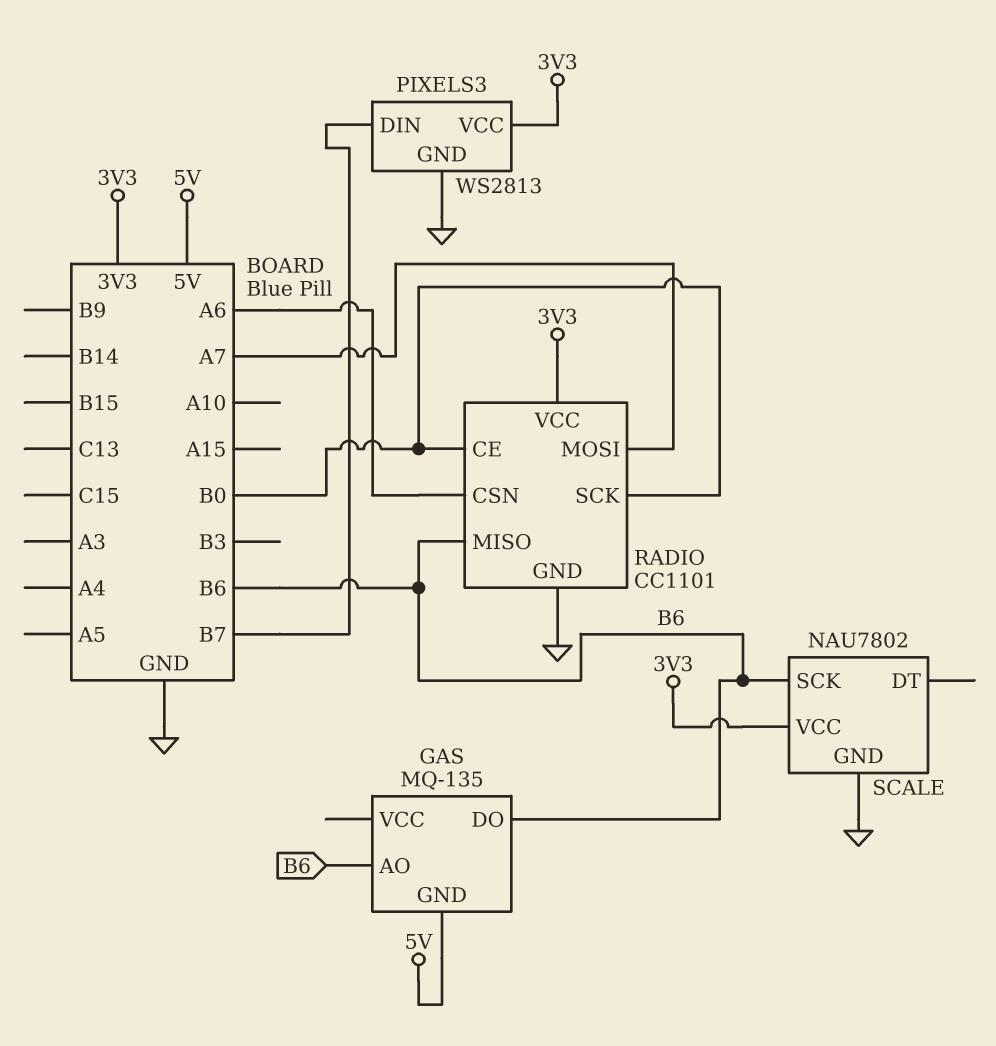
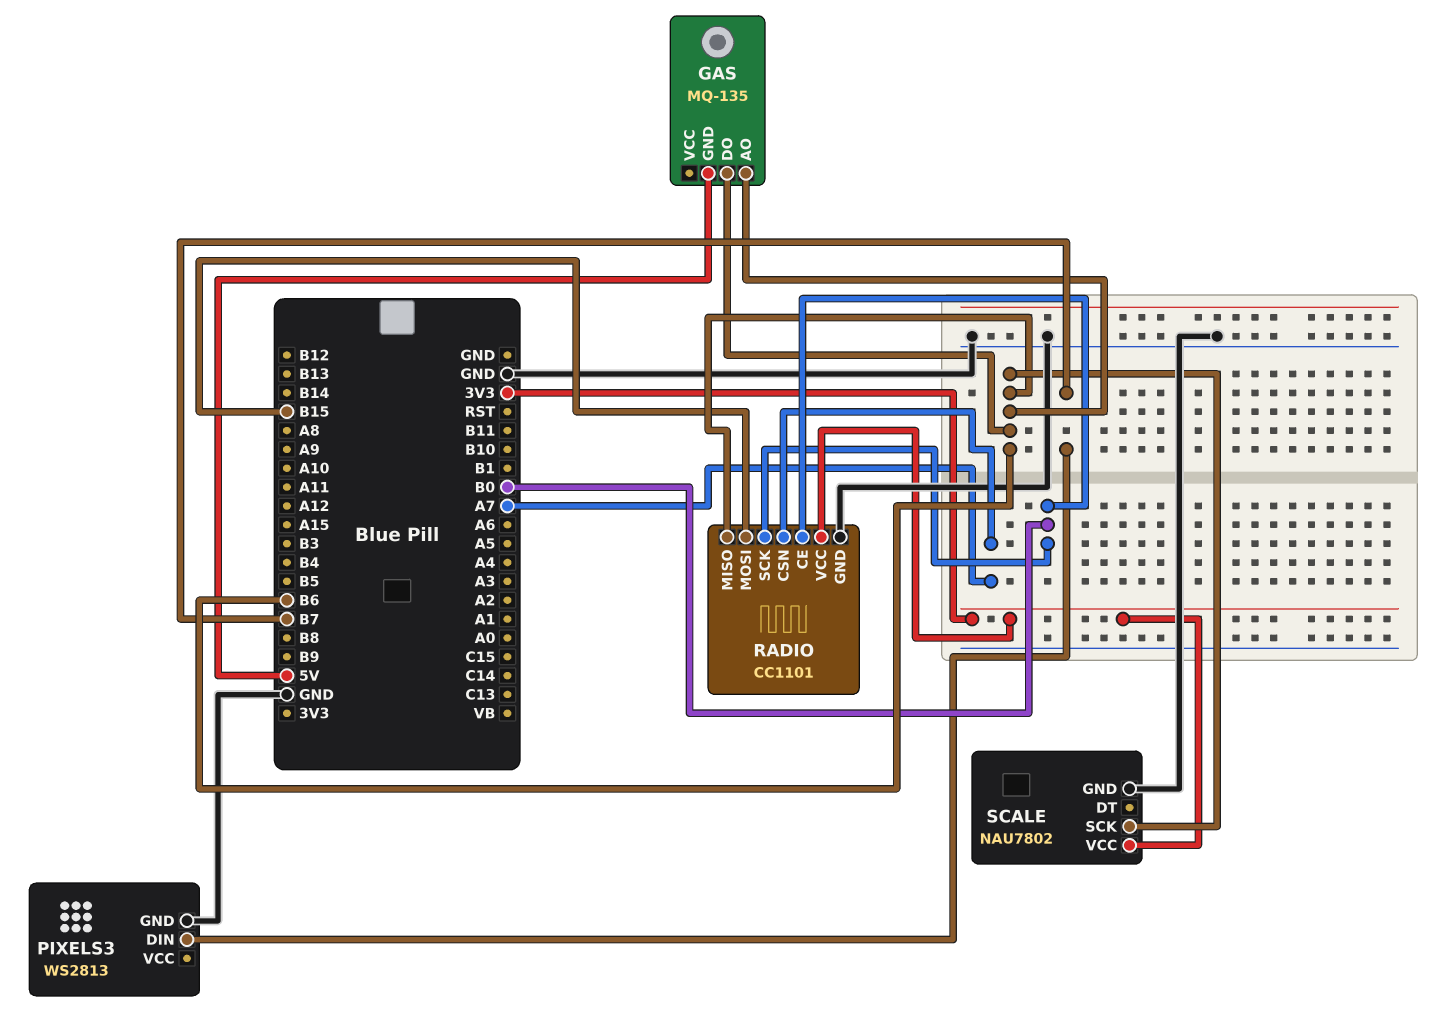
PIXELS3 pin VCC: 3V3 -> none
RADIO pin CSN: A6 -> A7
RADIO pin MOSI: A7 -> B15

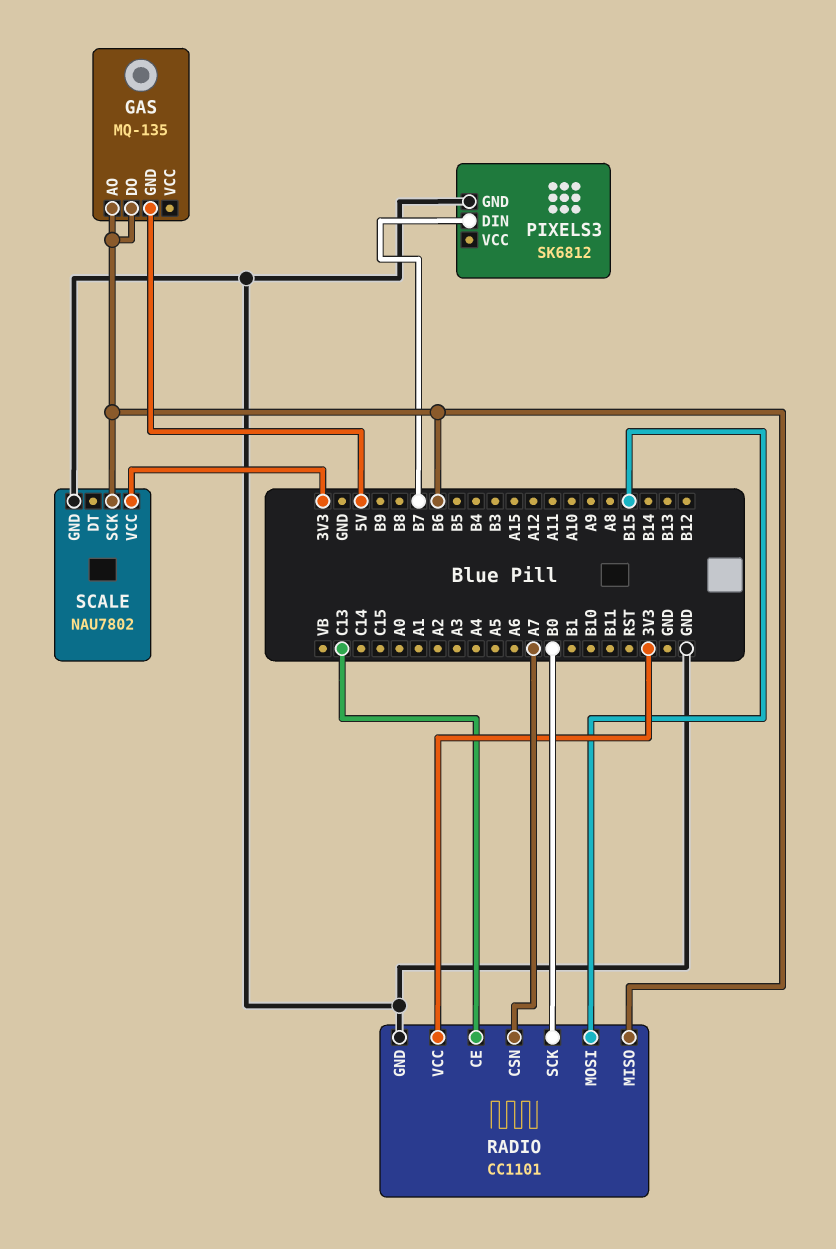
PIXELS3: WS2813 -> SK6812
RADIO pin CE: B0 -> C13

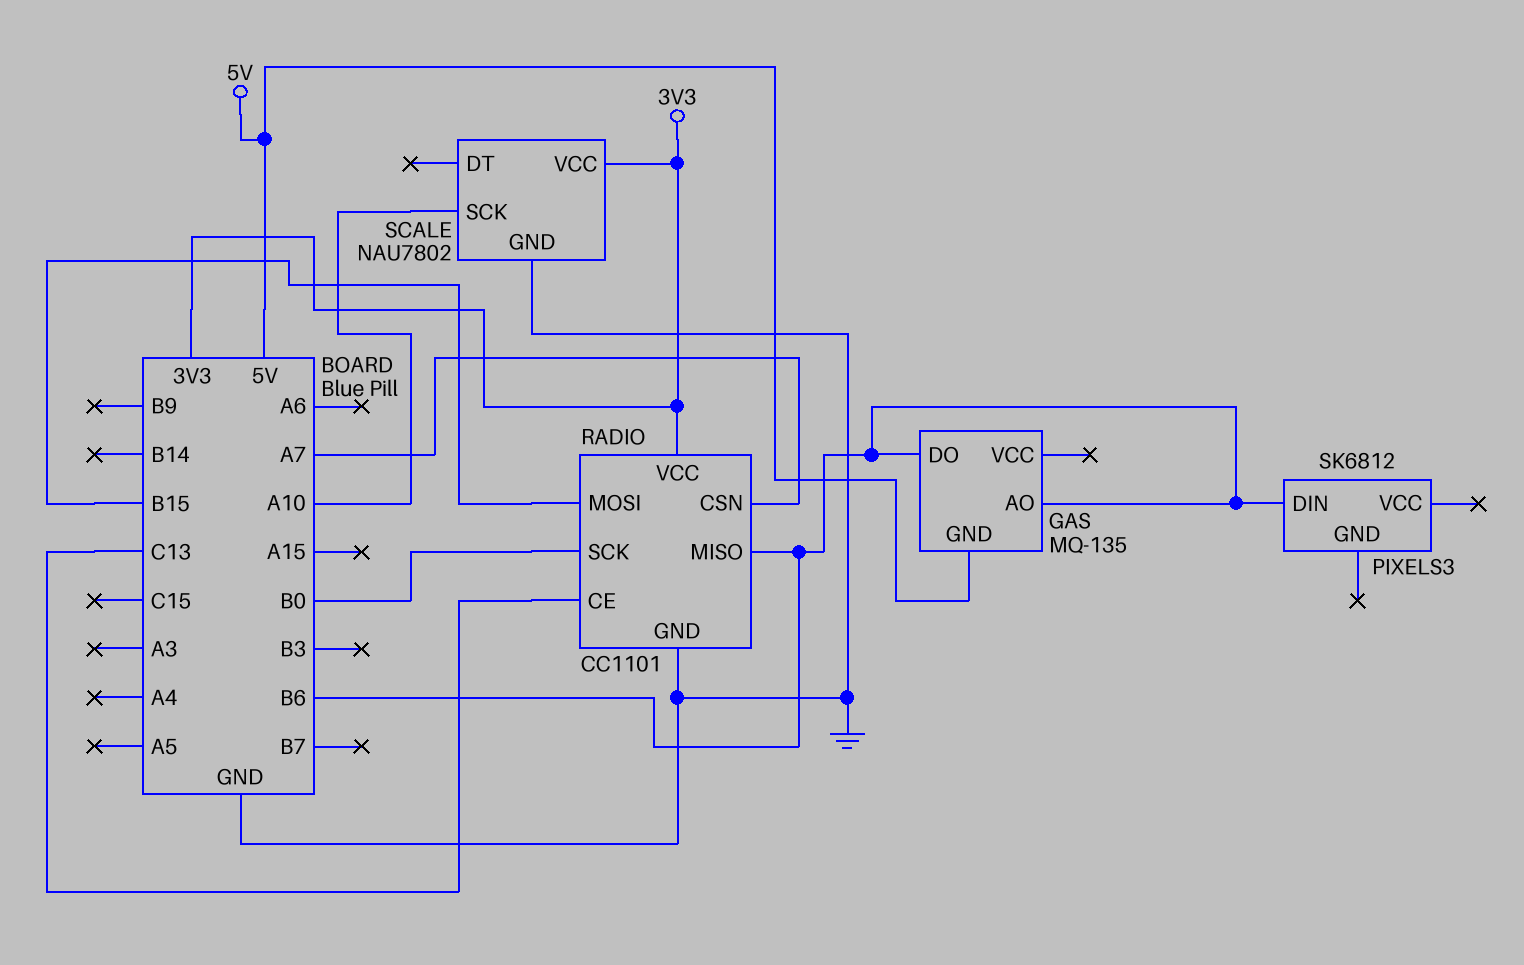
PIXELS3 pin DIN: B7 -> B6
PIXELS3 pin GND: GND -> none
SCALE pin SCK: B6 -> A10

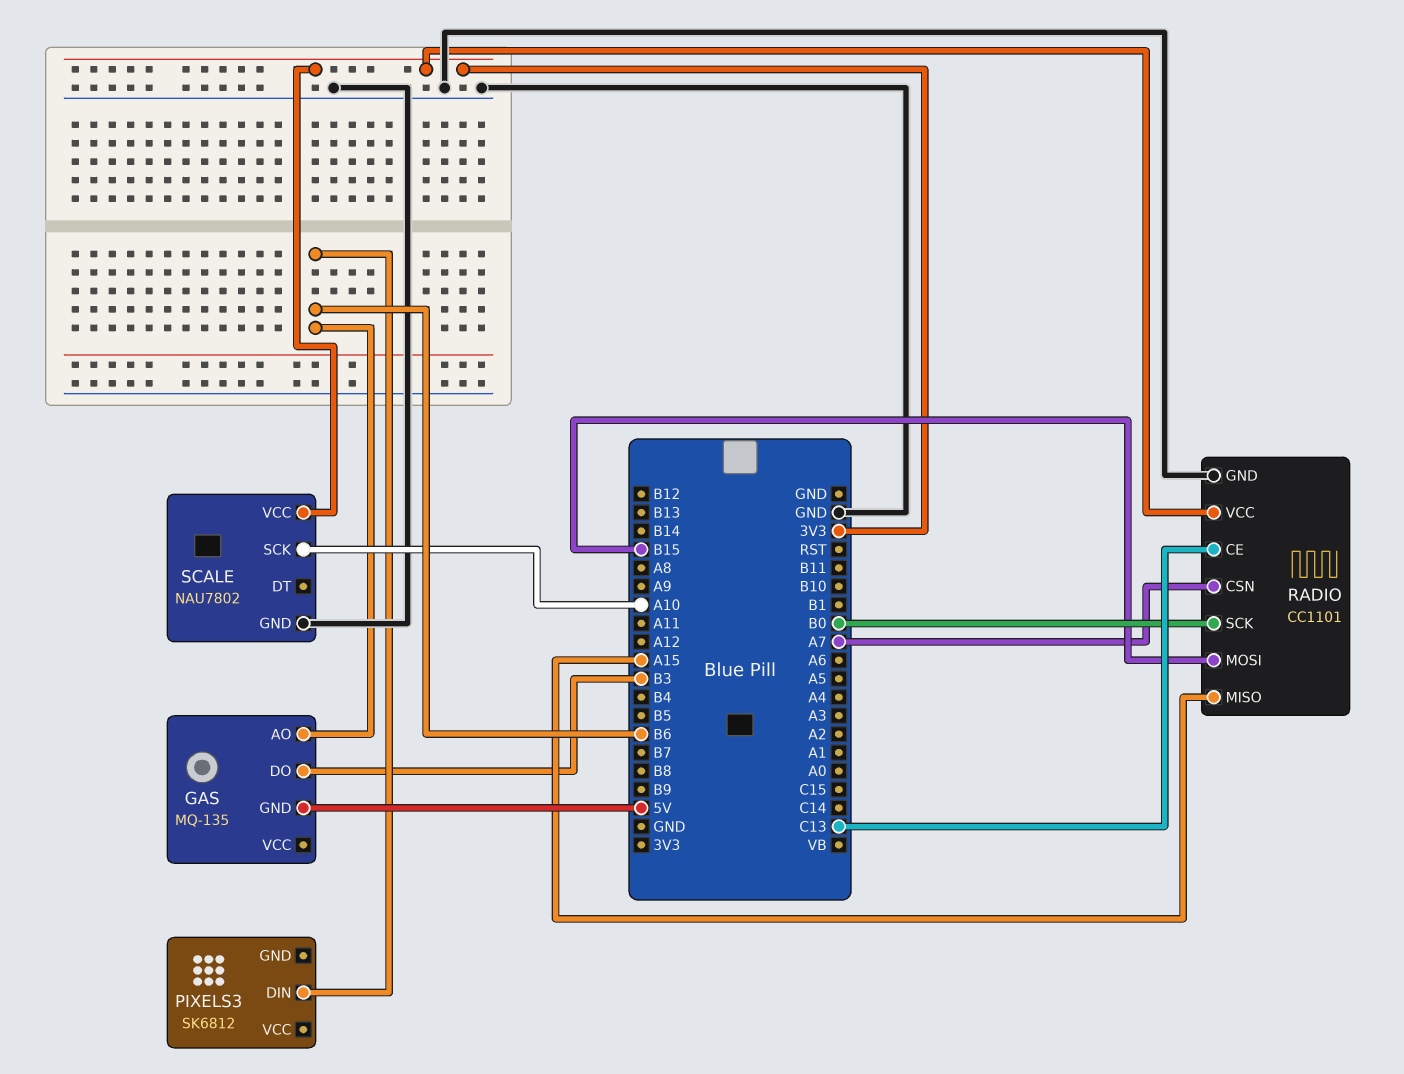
GAS pin DO: B6 -> B3
RADIO pin MISO: B6 -> A15

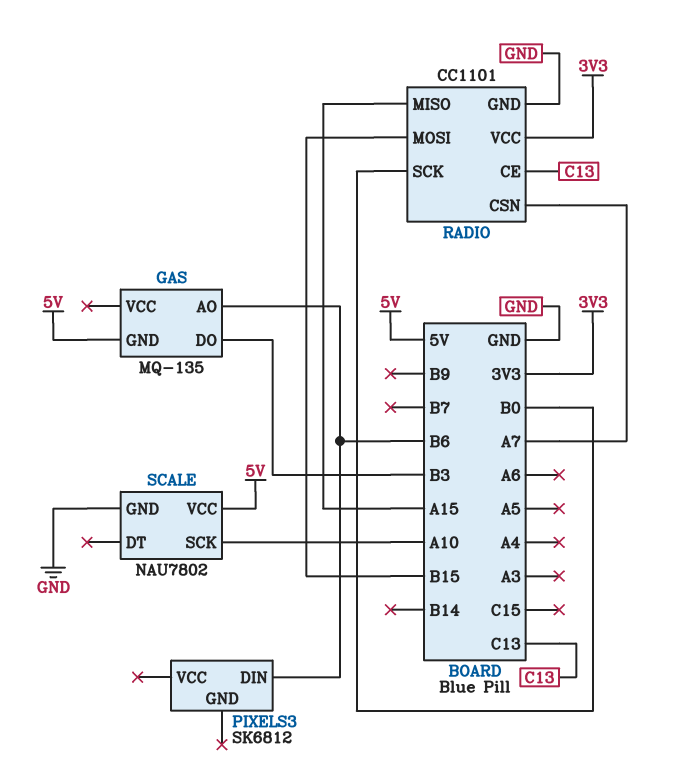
SCALE pin VCC: 3V3 -> 5V

